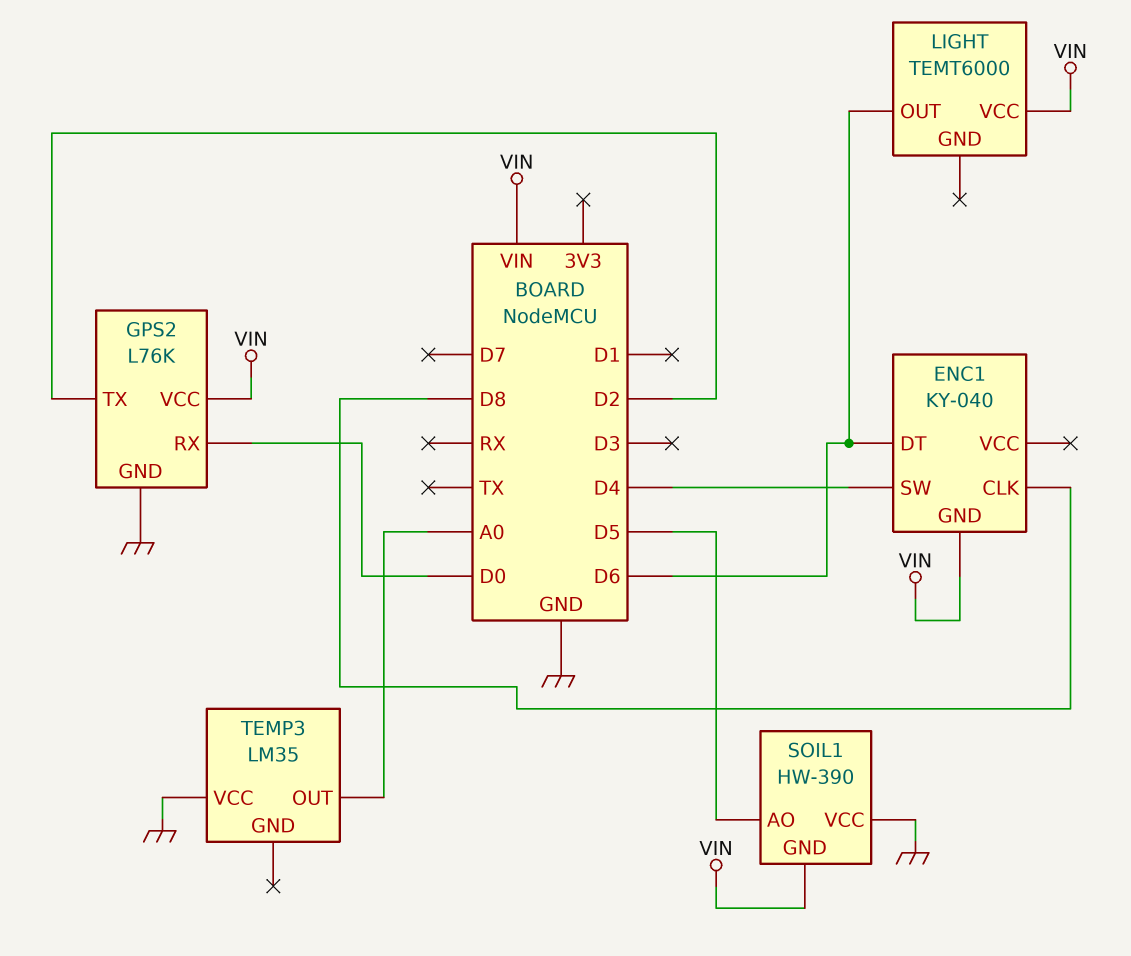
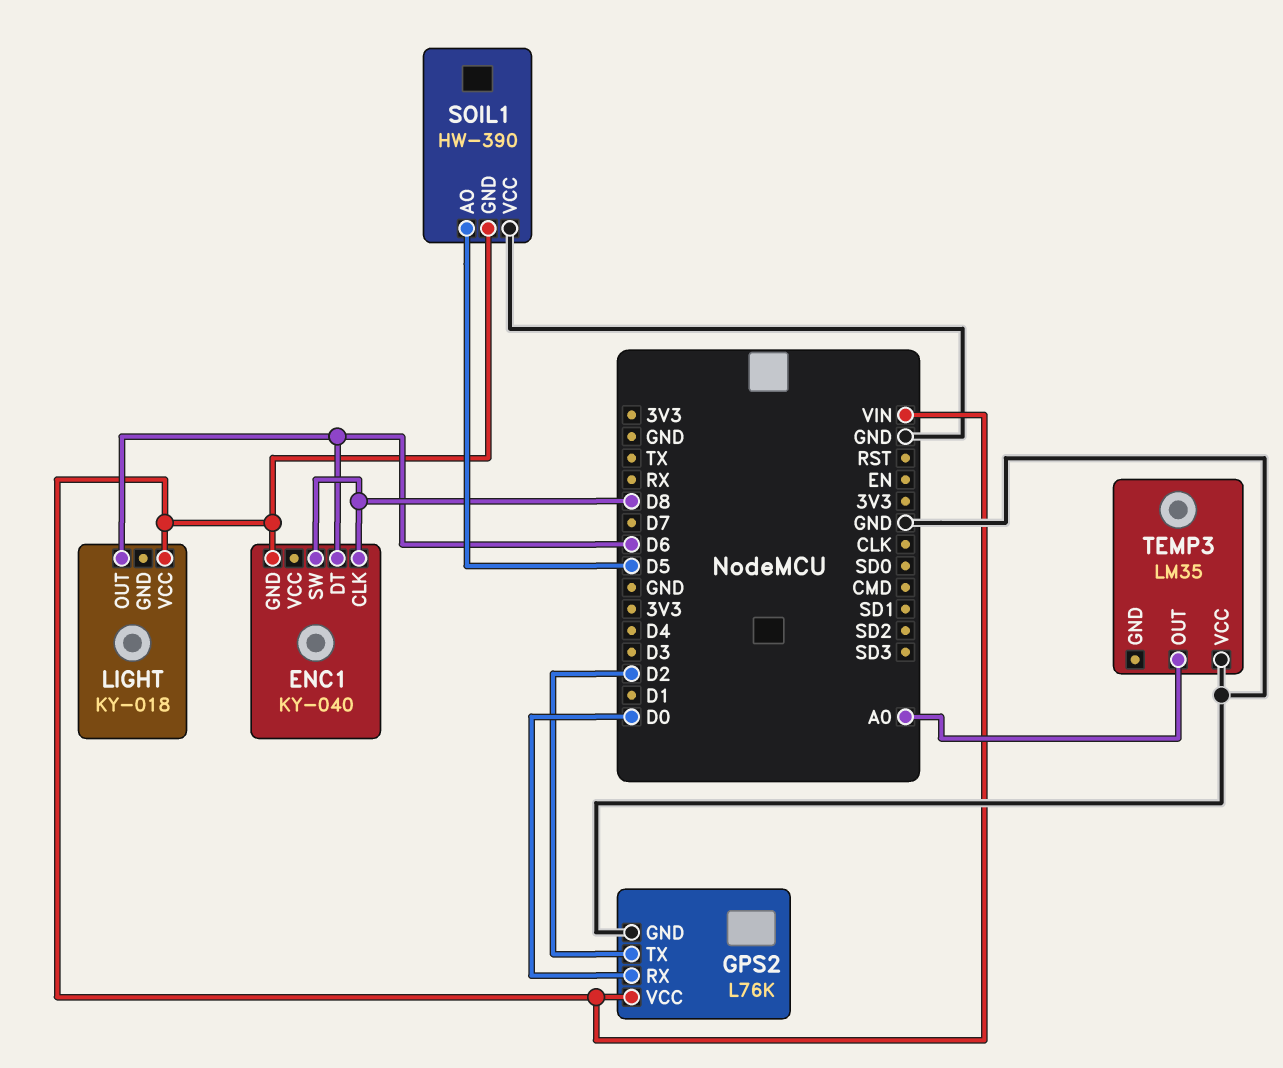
ENC1 pin SW: D4 -> D8
LIGHT: TEMT6000 -> KY-018

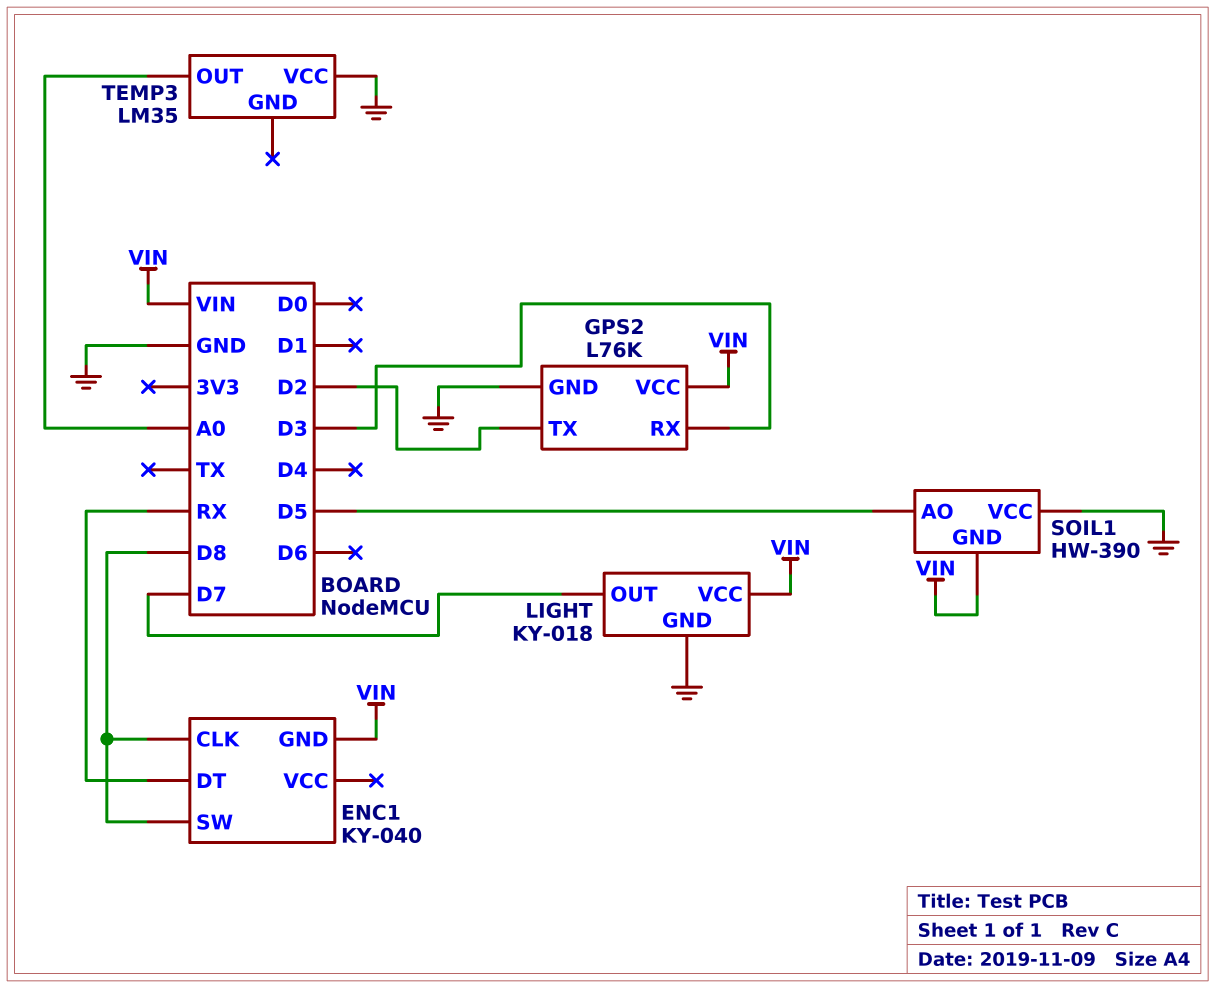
ENC1 pin DT: D6 -> RX
GPS2 pin RX: D0 -> D3
LIGHT pin GND: none -> GND
LIGHT pin OUT: D6 -> D7

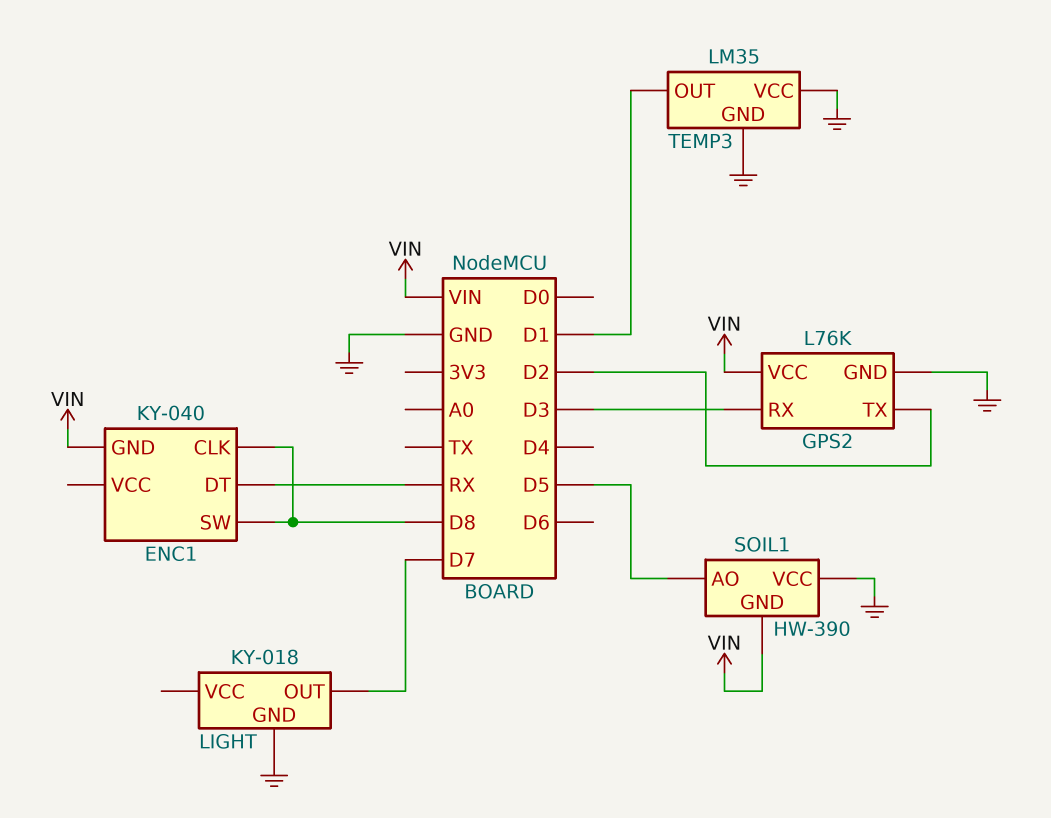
LIGHT pin VCC: VIN -> none
TEMP3 pin GND: none -> GND
TEMP3 pin OUT: A0 -> D1

